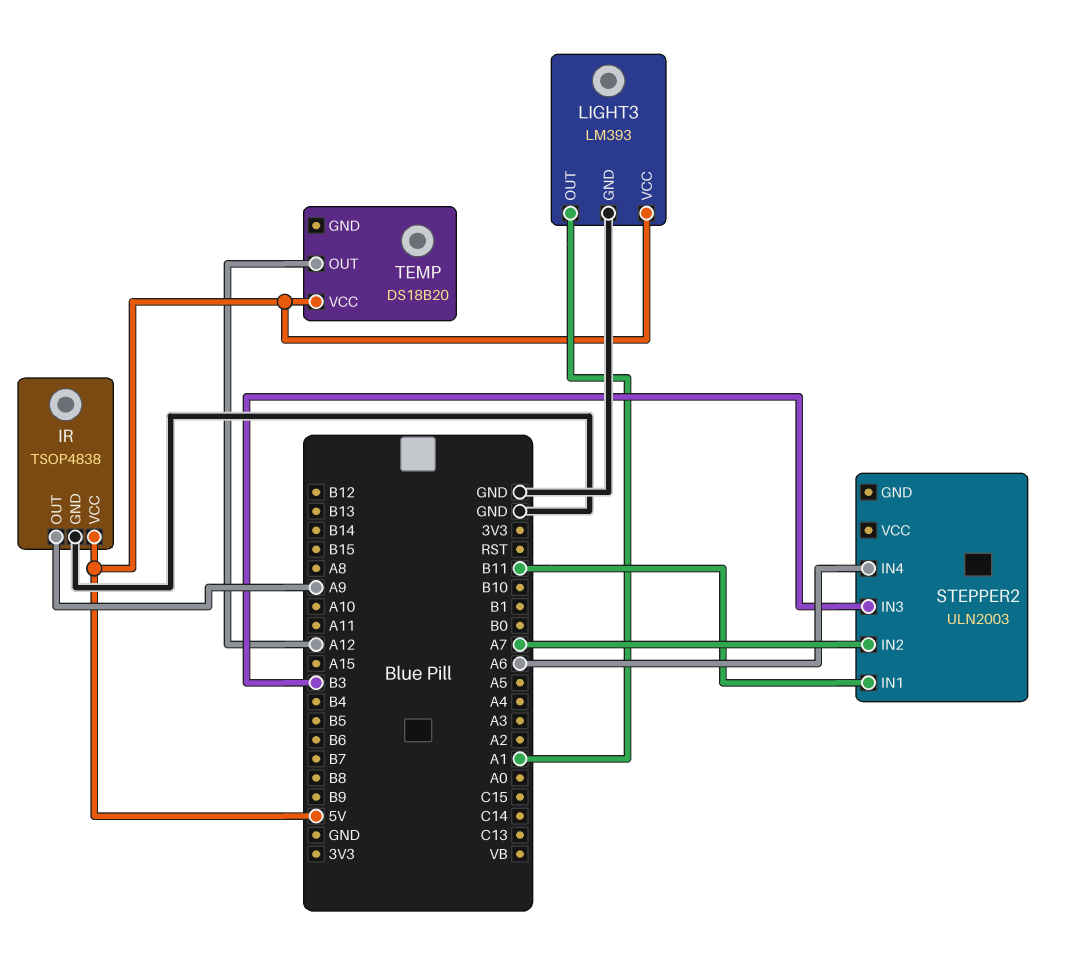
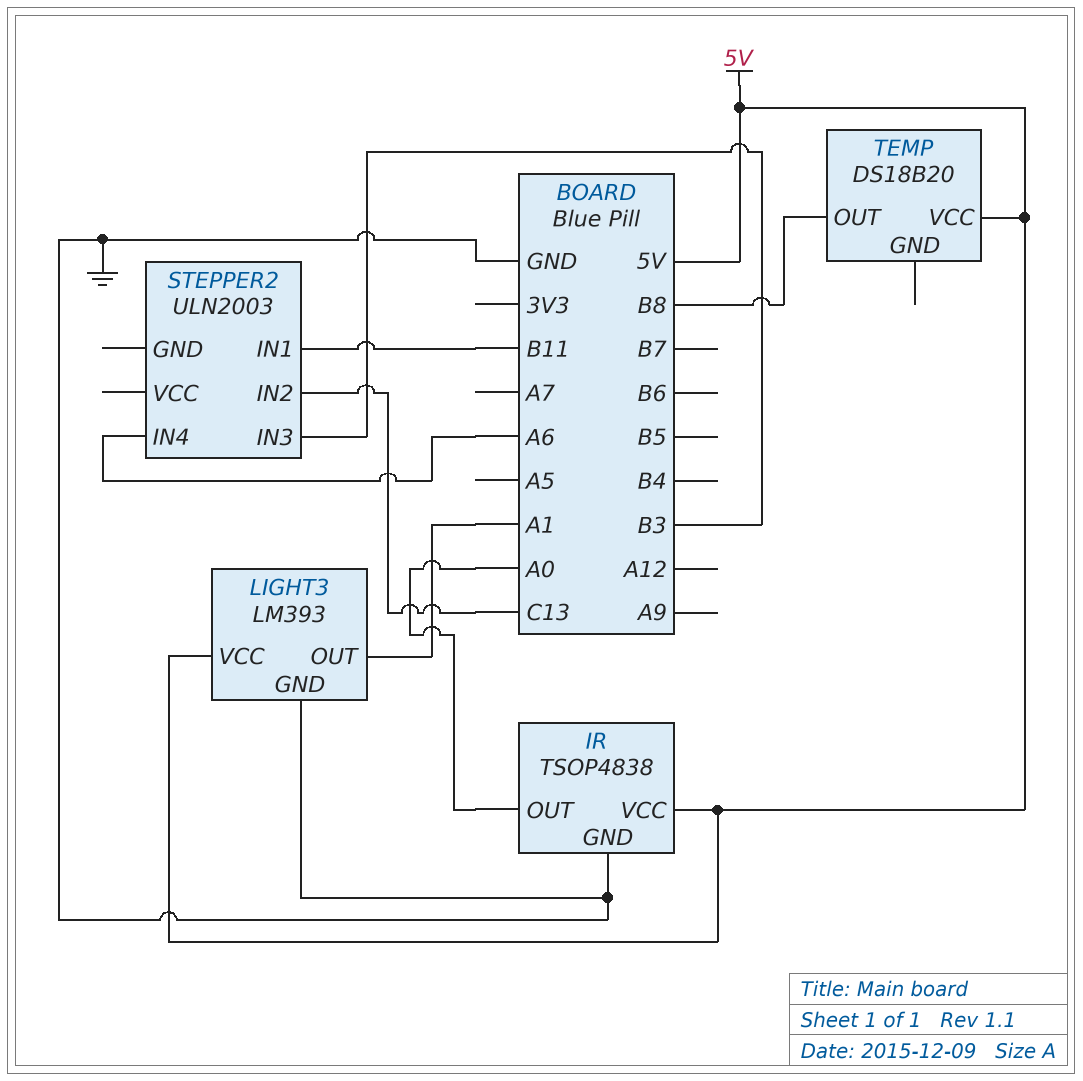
IR pin OUT: A9 -> A0
STEPPER2 pin IN2: A7 -> C13
TEMP pin OUT: A12 -> B8

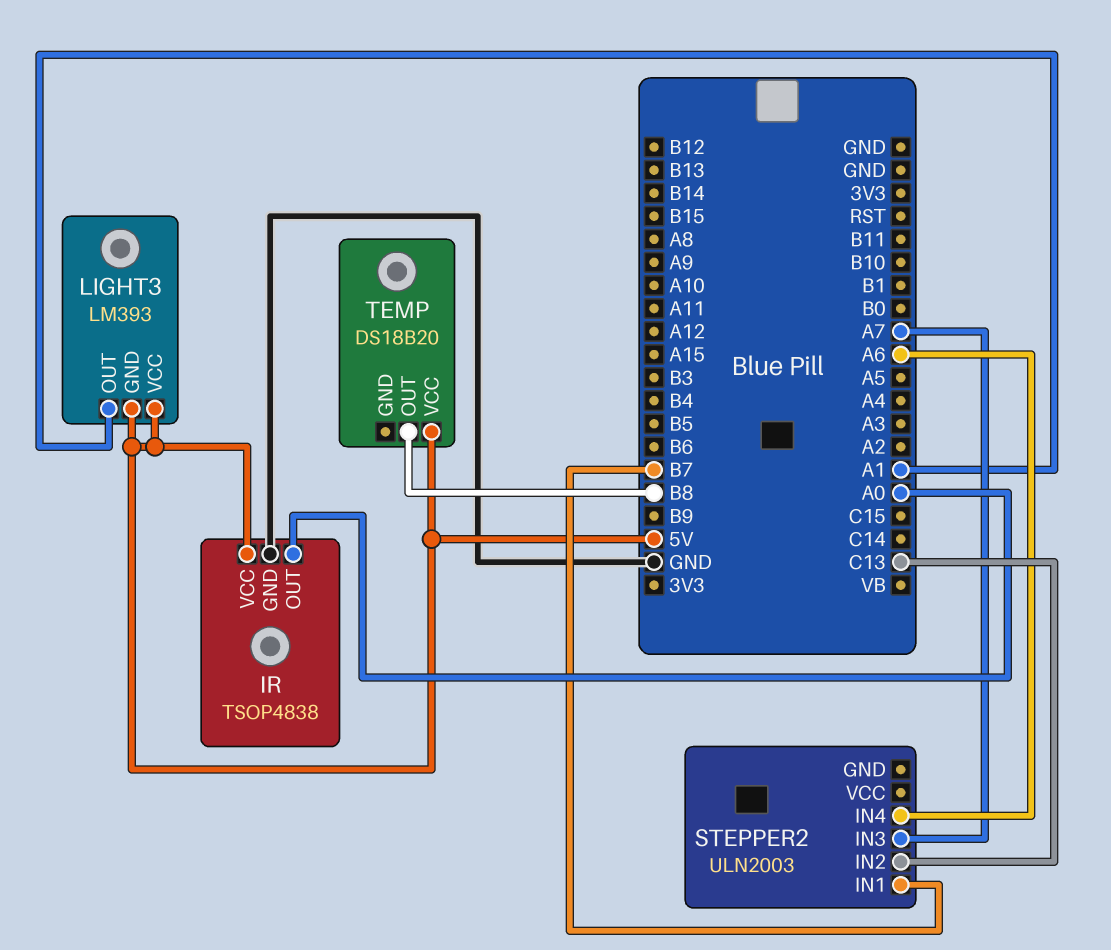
LIGHT3 pin GND: GND -> 5V
STEPPER2 pin IN1: B11 -> B7
STEPPER2 pin IN3: B3 -> A7

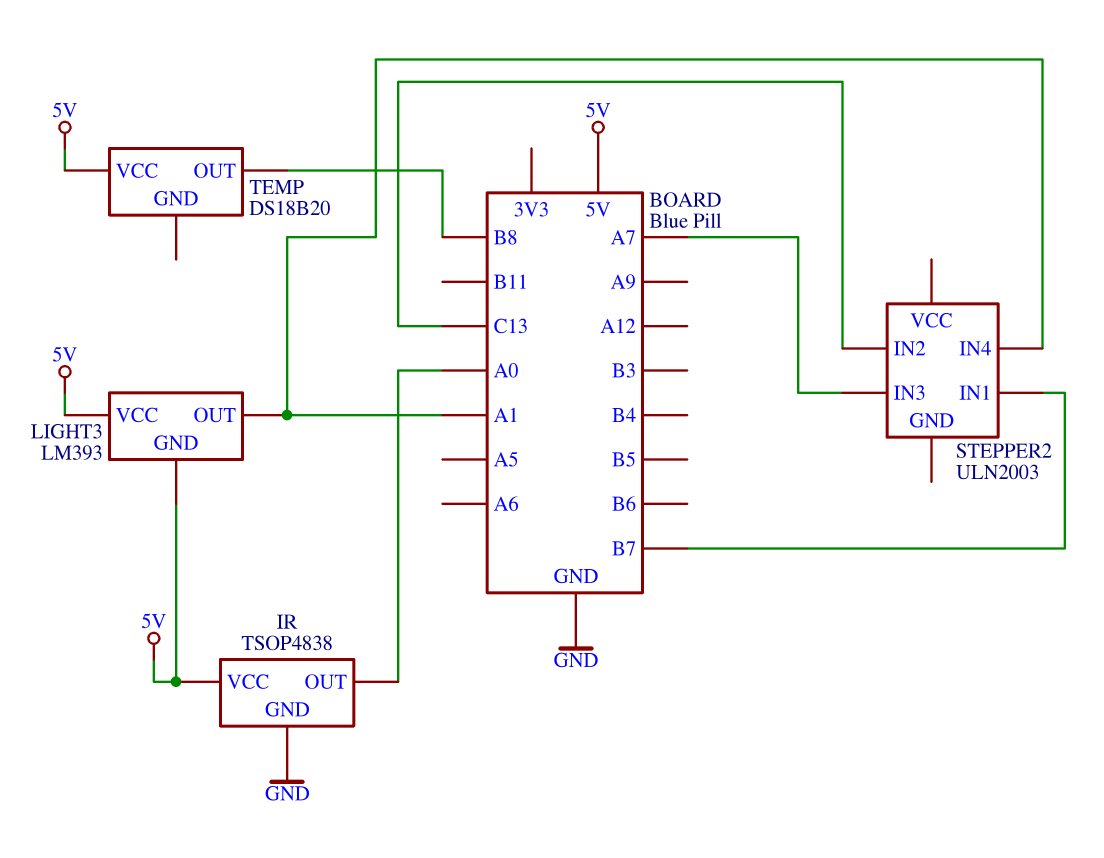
STEPPER2 pin IN4: A6 -> A1

